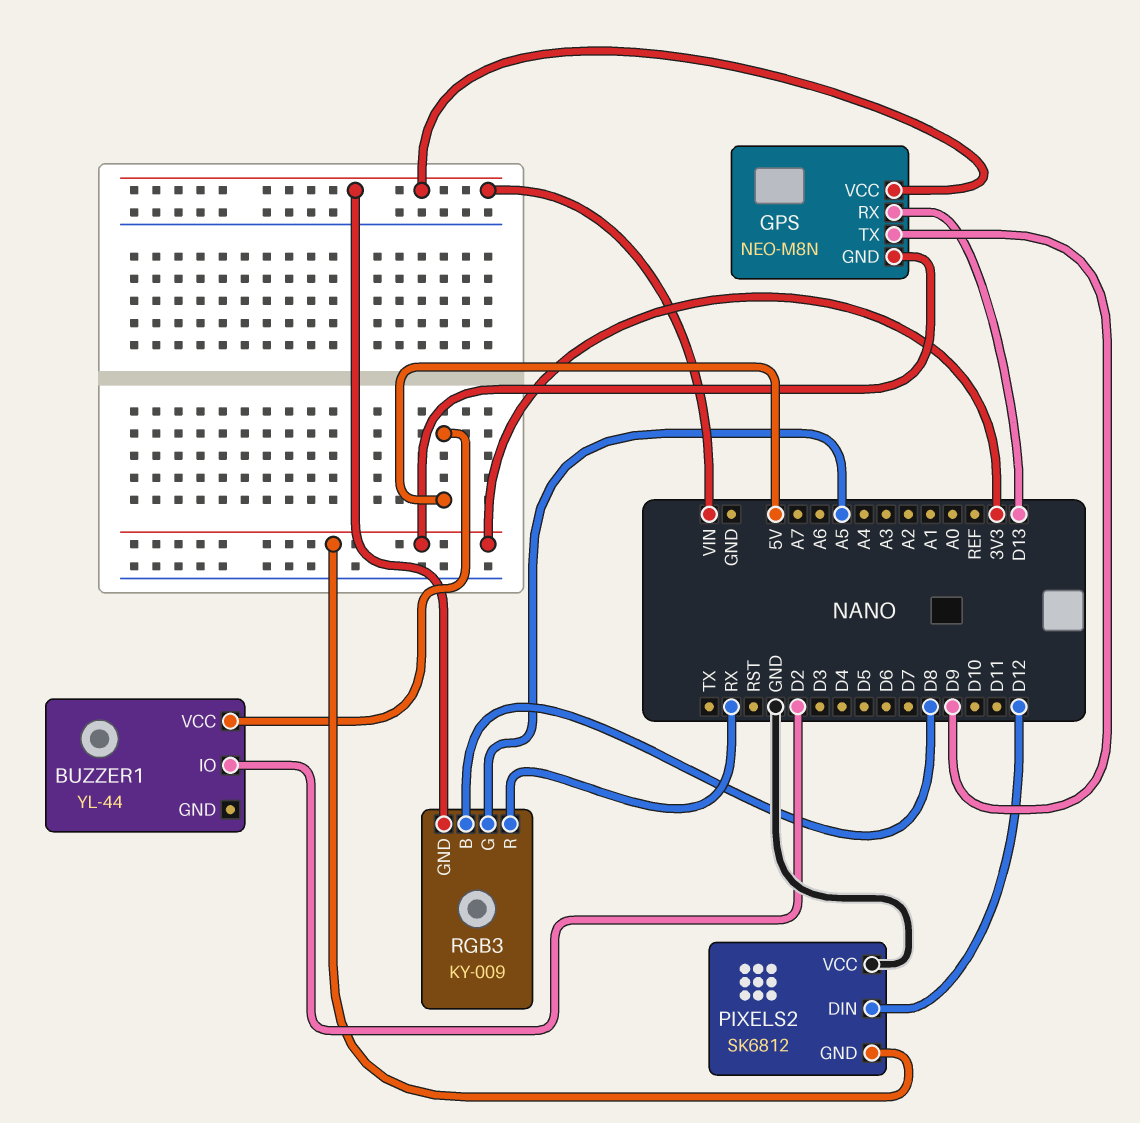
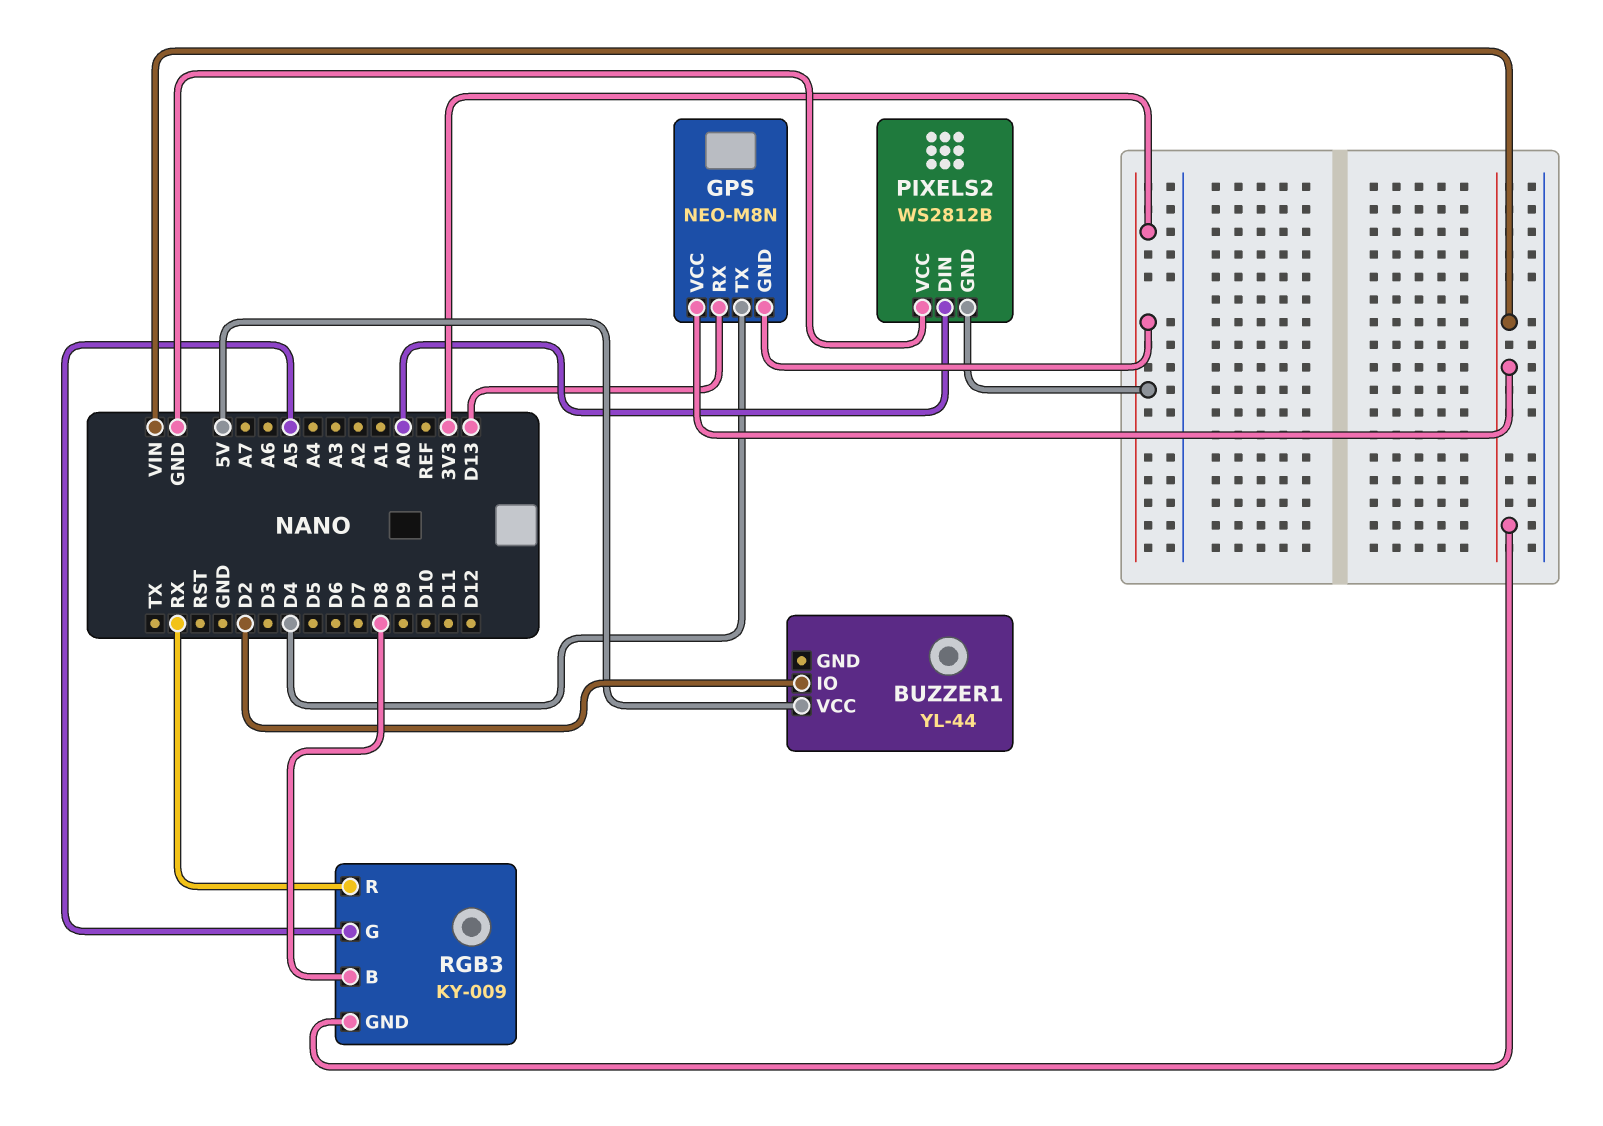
GPS pin TX: D9 -> D4
PIXELS2: SK6812 -> WS2812B
PIXELS2 pin DIN: D12 -> A0

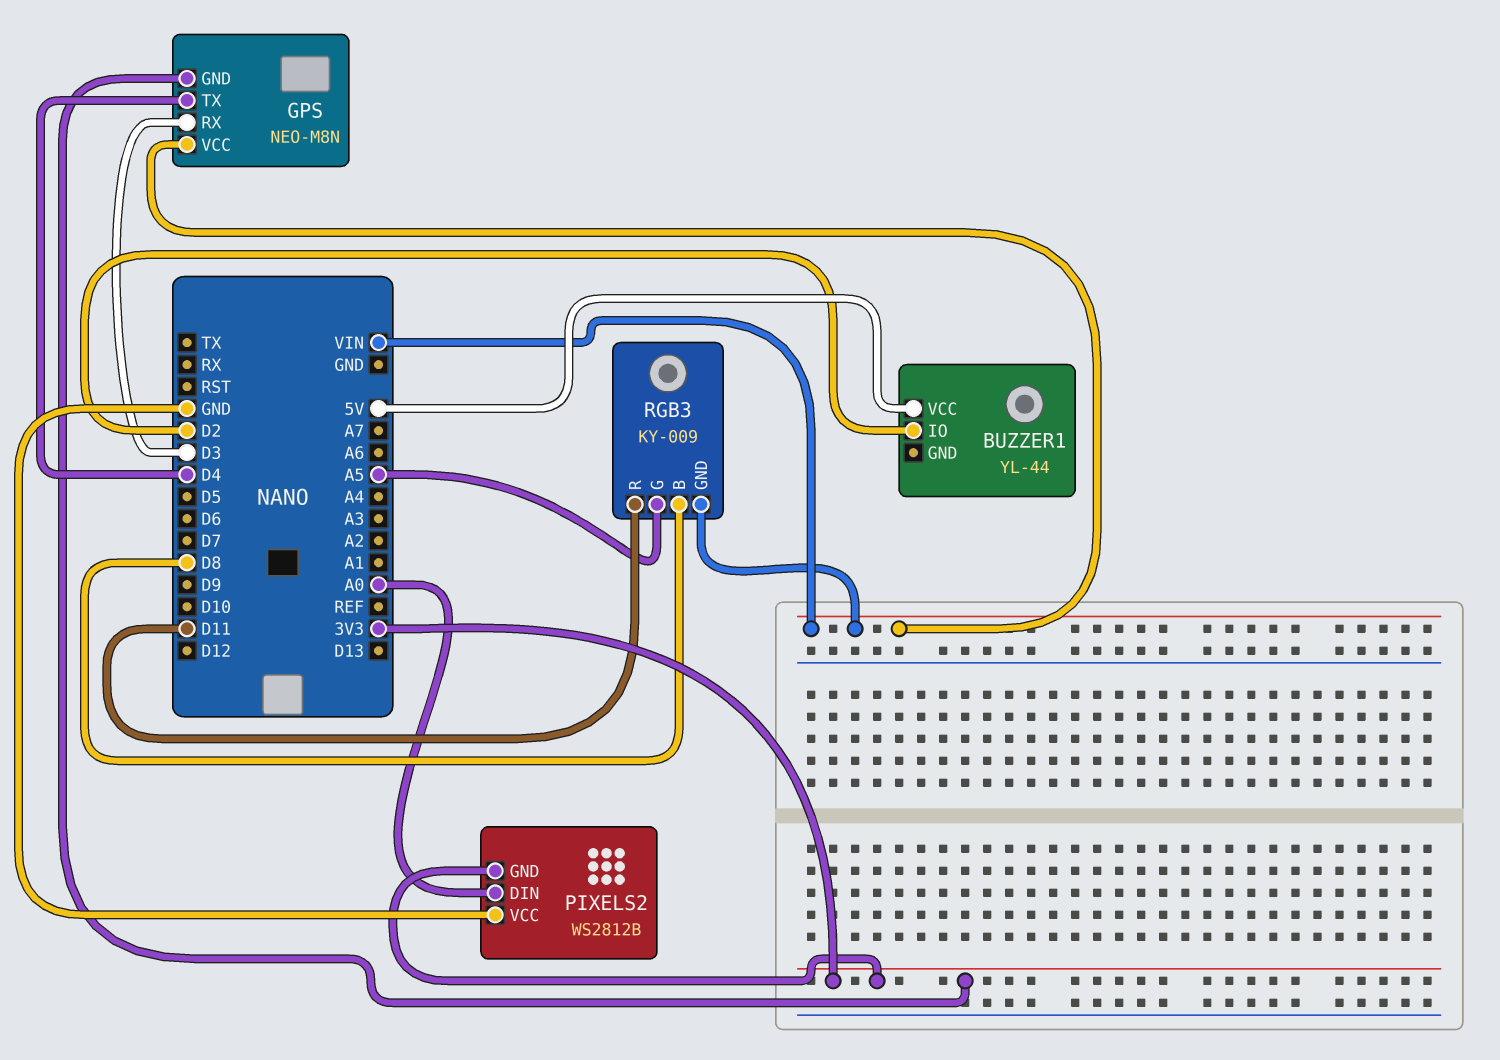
GPS pin RX: D13 -> D3
RGB3 pin R: RX -> D11

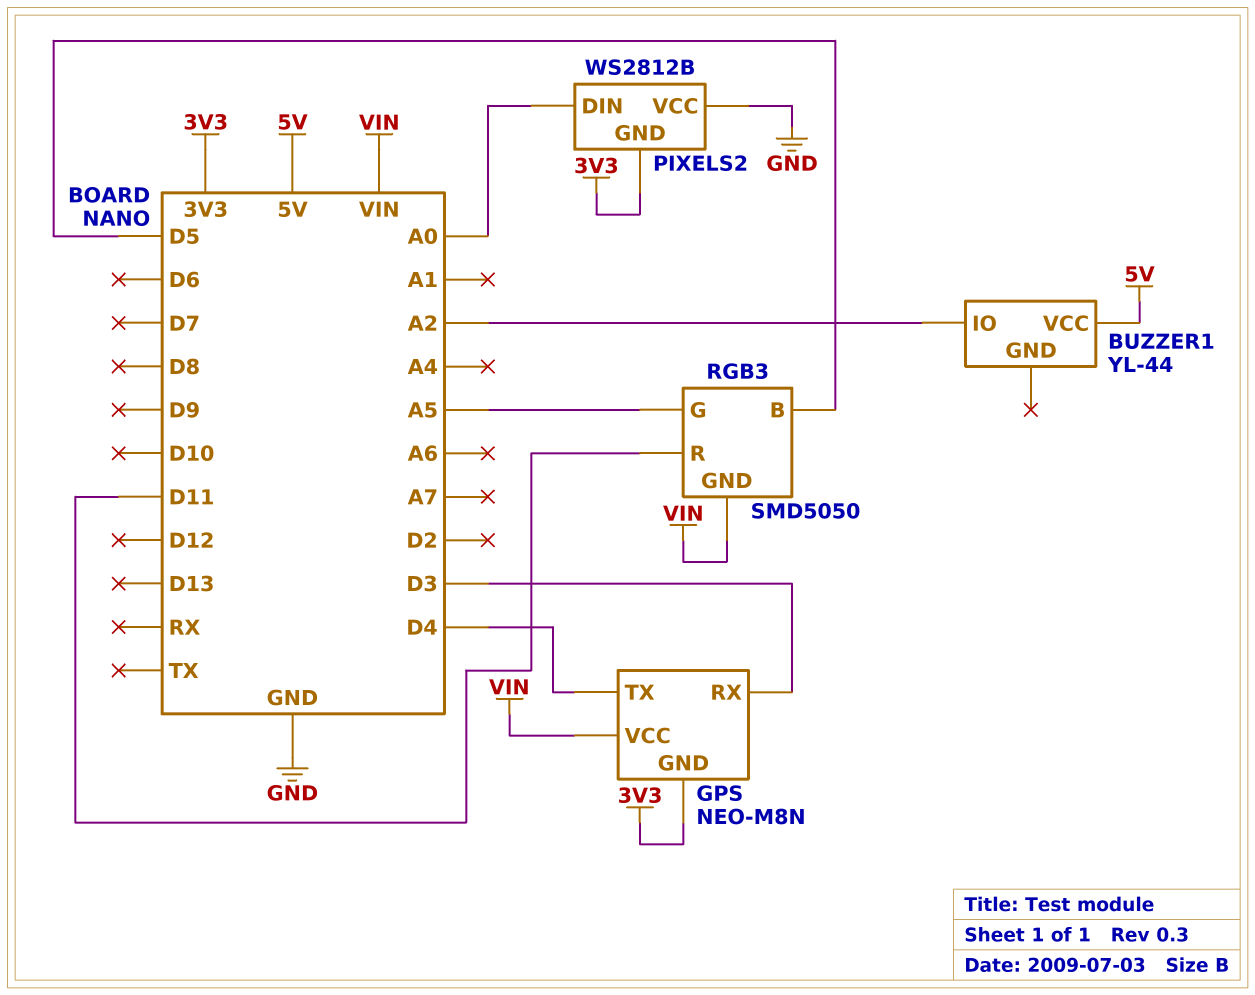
BUZZER1 pin IO: D2 -> A2
RGB3: KY-009 -> SMD5050
RGB3 pin B: D8 -> D5

